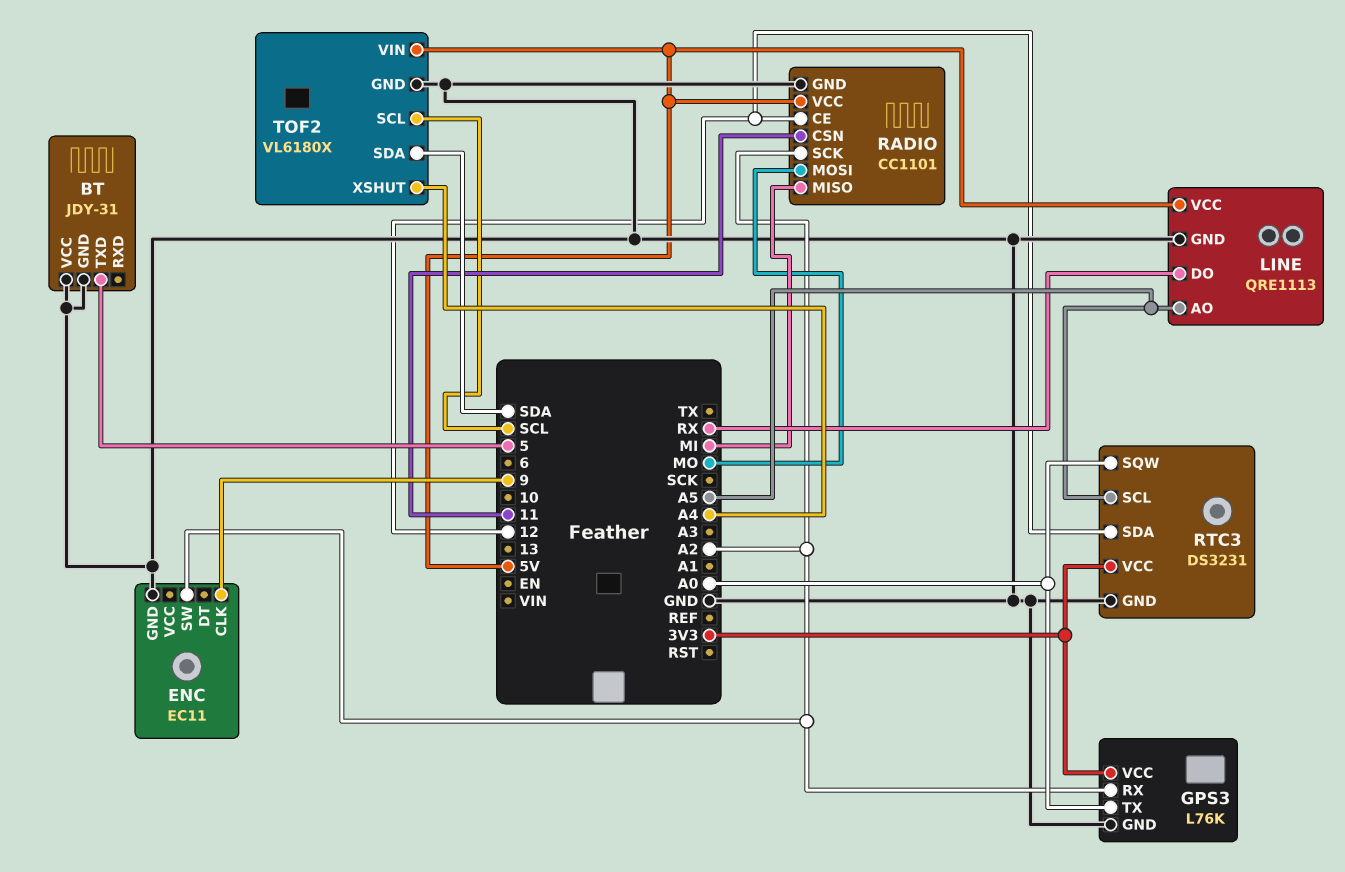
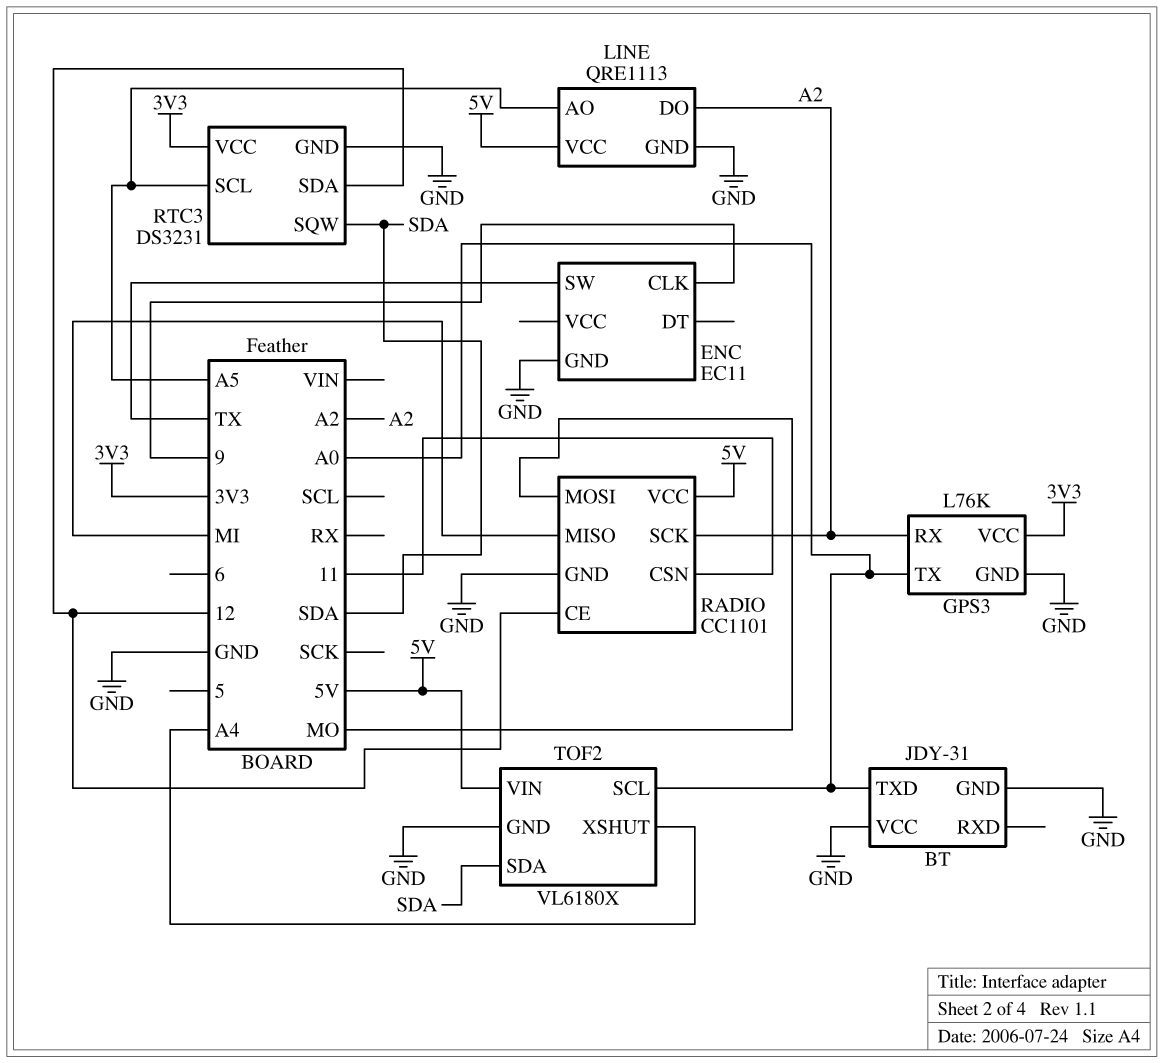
BT pin TXD: 5 -> A0
ENC pin SW: A2 -> TX
LINE pin DO: RX -> A2
RTC3 pin SQW: A0 -> SDA
TOF2 pin SCL: SCL -> A0

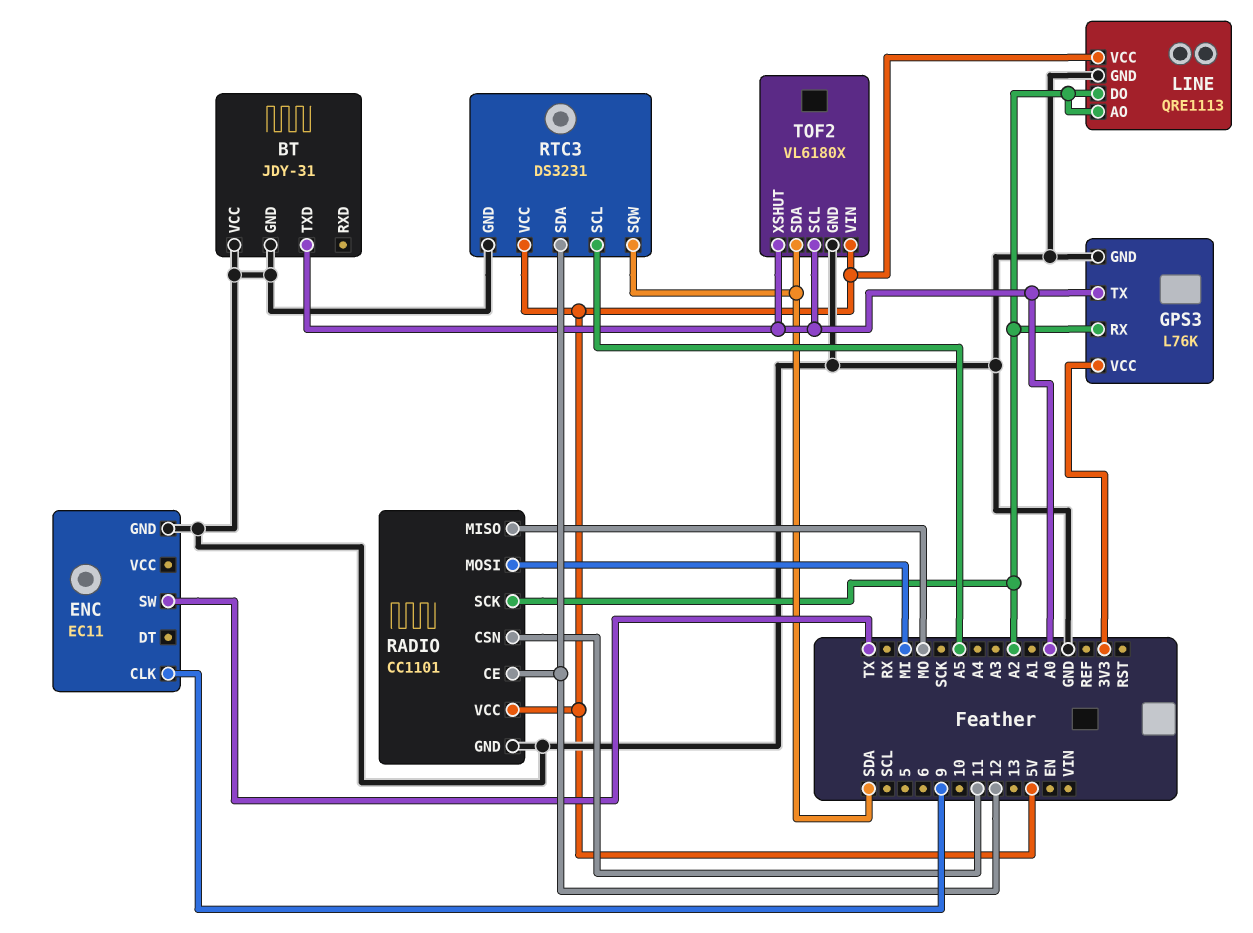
LINE pin AO: A5 -> A2
RADIO pin MISO: MI -> MO
RADIO pin MOSI: MO -> MI
RTC3 pin VCC: 3V3 -> 5V
TOF2 pin XSHUT: A4 -> A0

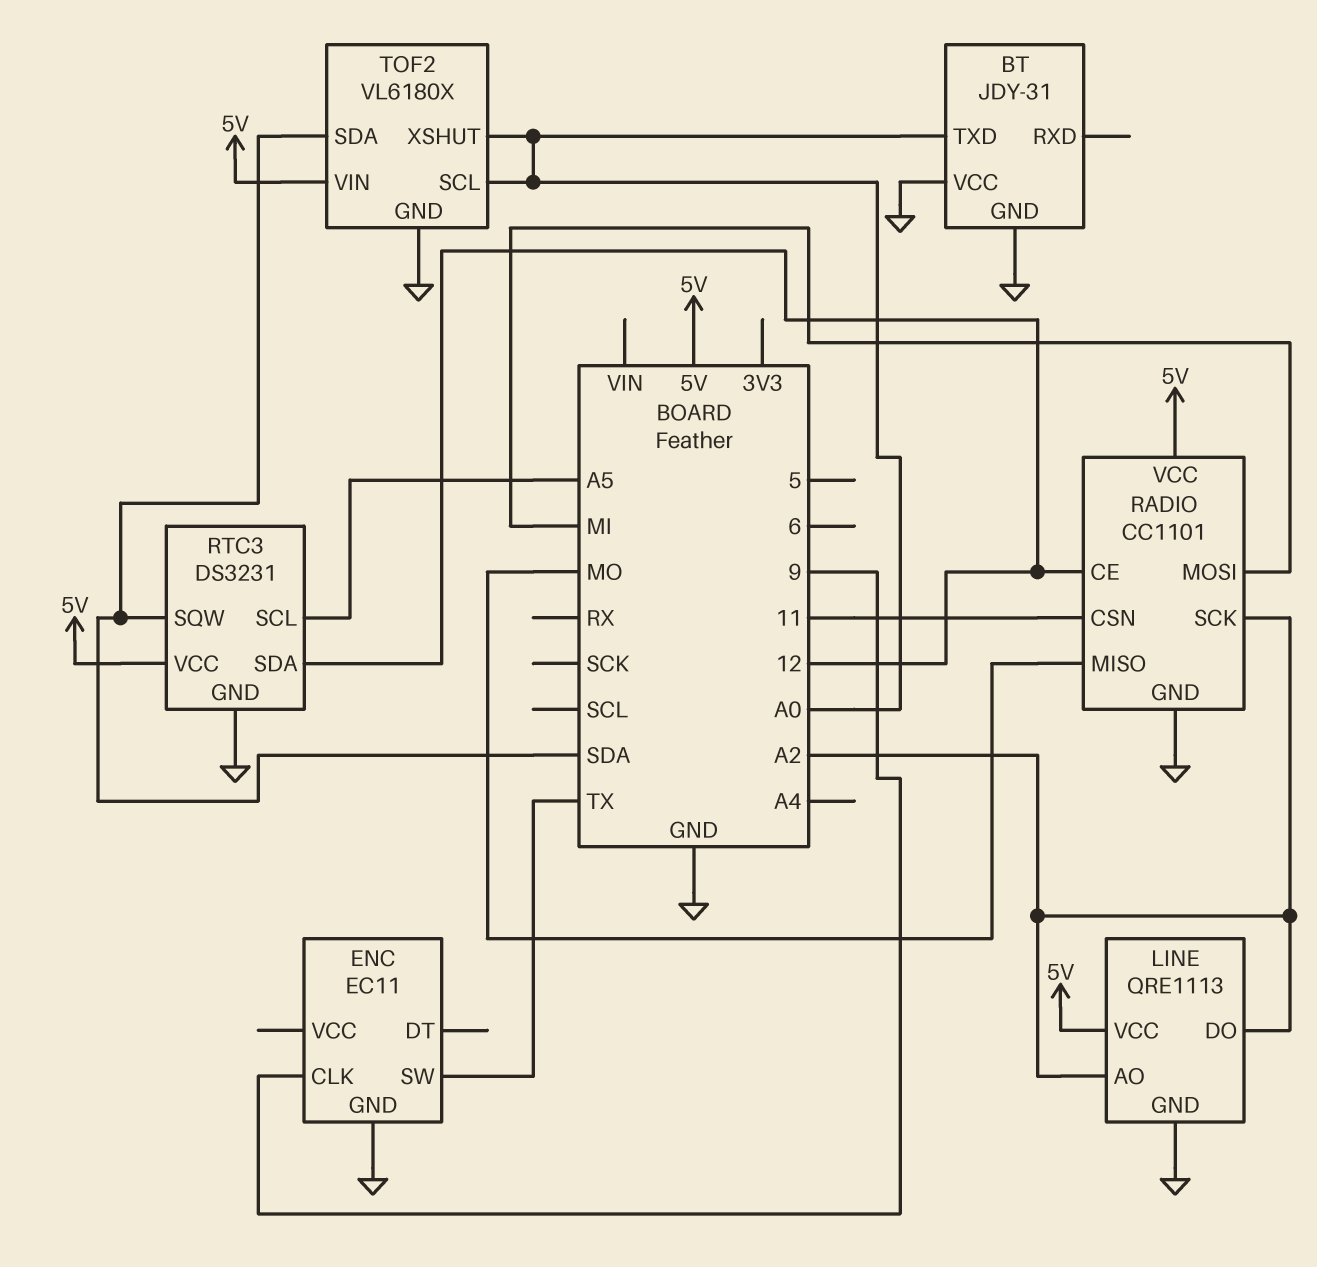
GPS3: L76K -> none
GPS3 pin GND: GND -> none
GPS3 pin RX: A2 -> none
GPS3 pin TX: A0 -> none
GPS3 pin VCC: 3V3 -> none

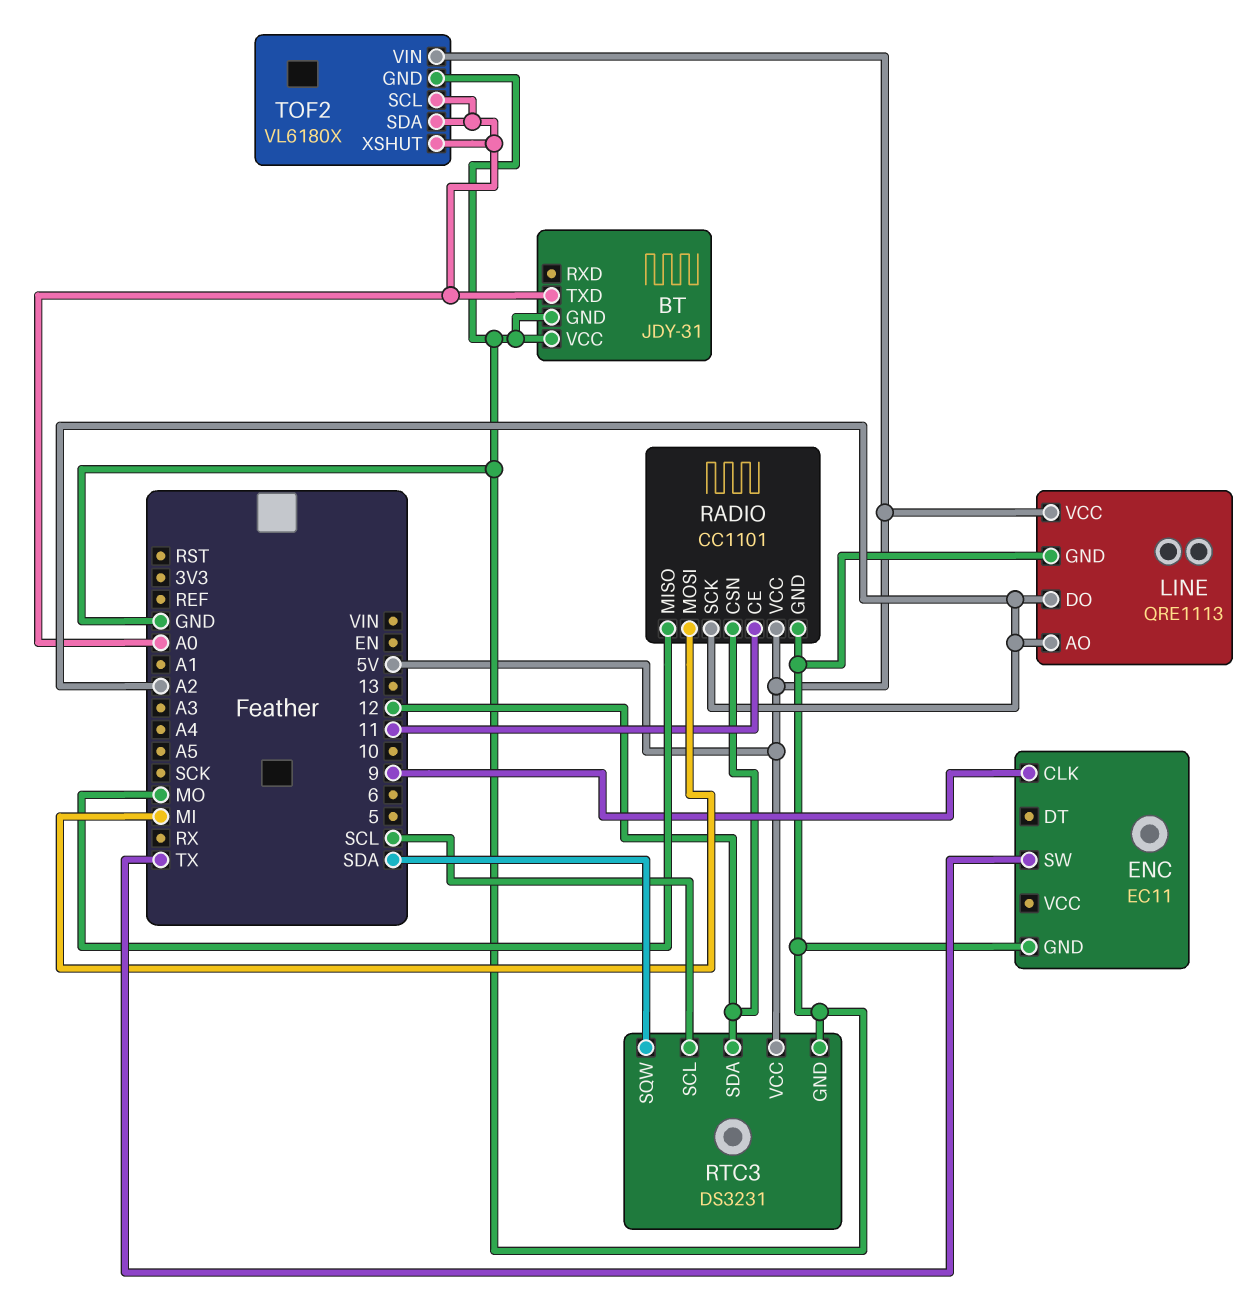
RADIO pin CE: 12 -> 11
RADIO pin CSN: 11 -> 12
RTC3 pin SCL: A5 -> SCL
TOF2 pin SDA: SDA -> A0

